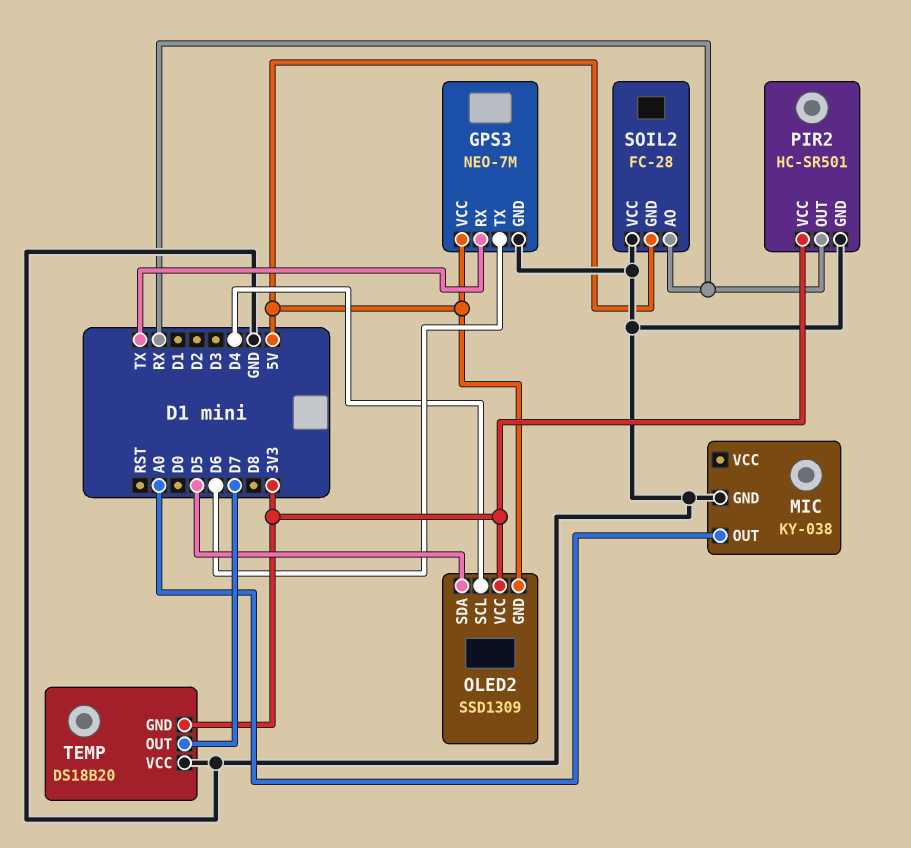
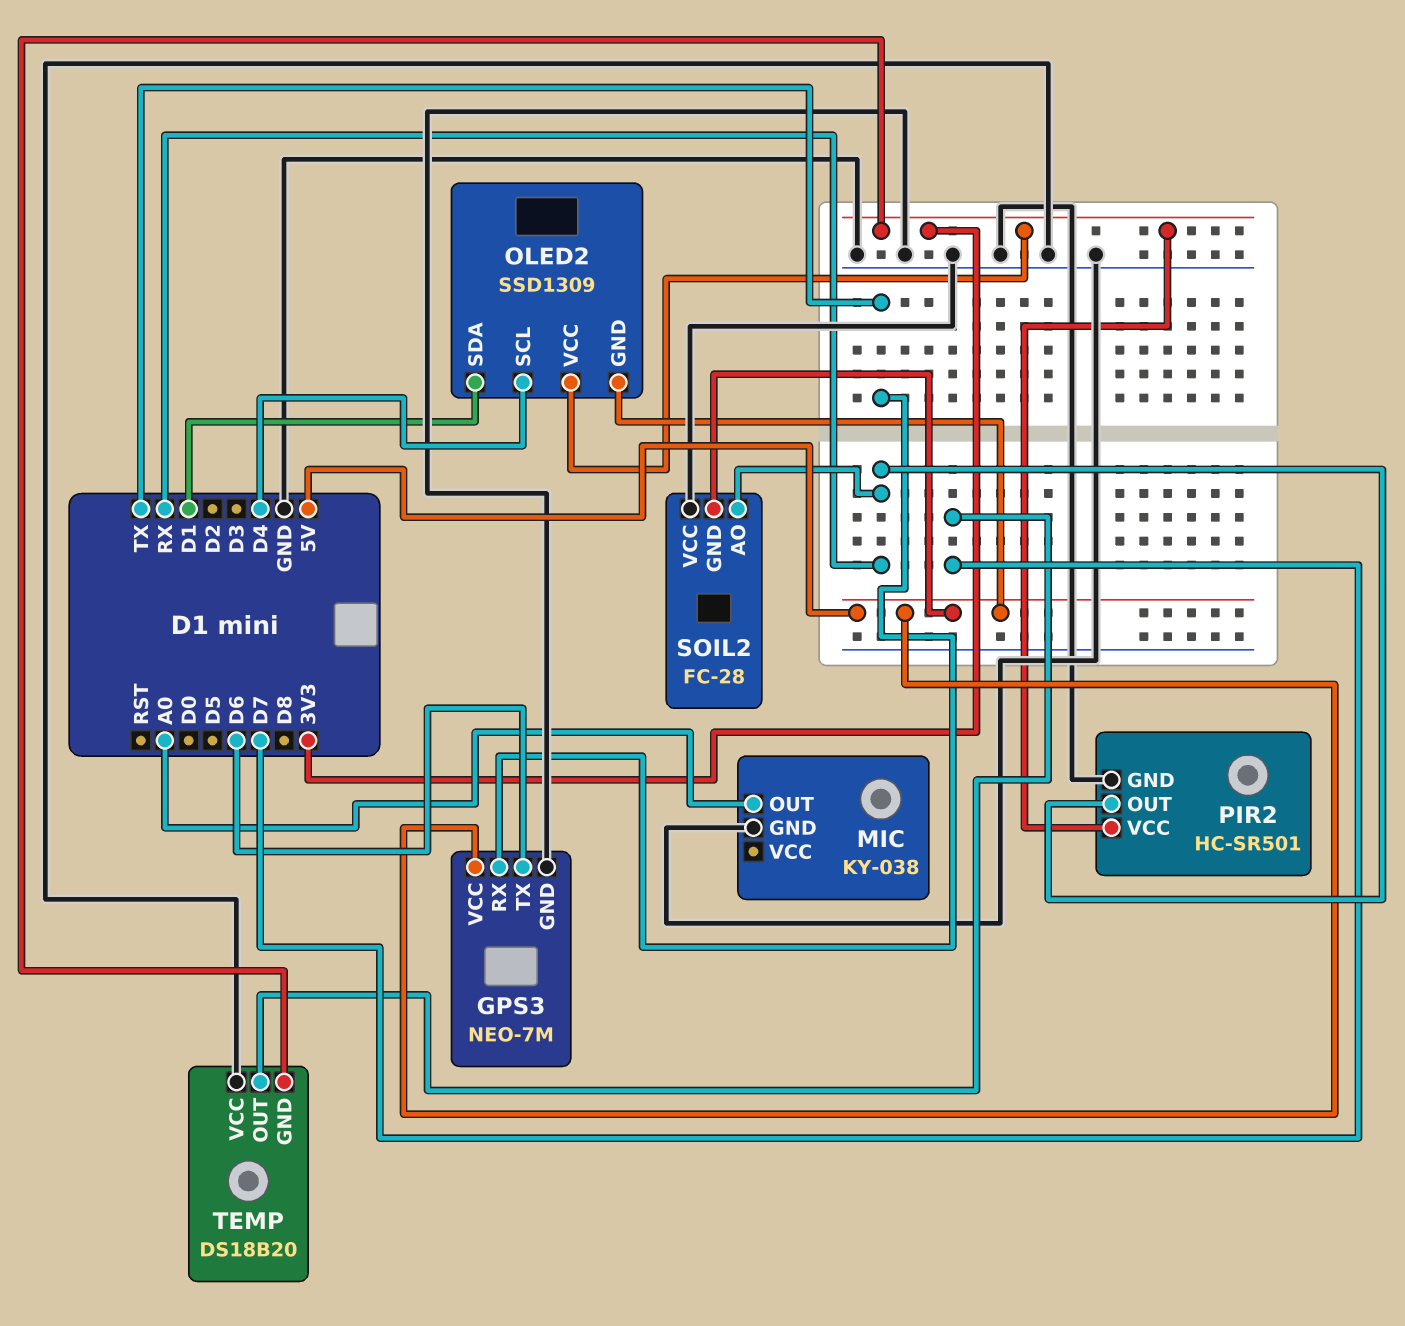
OLED2 pin SDA: D5 -> D1

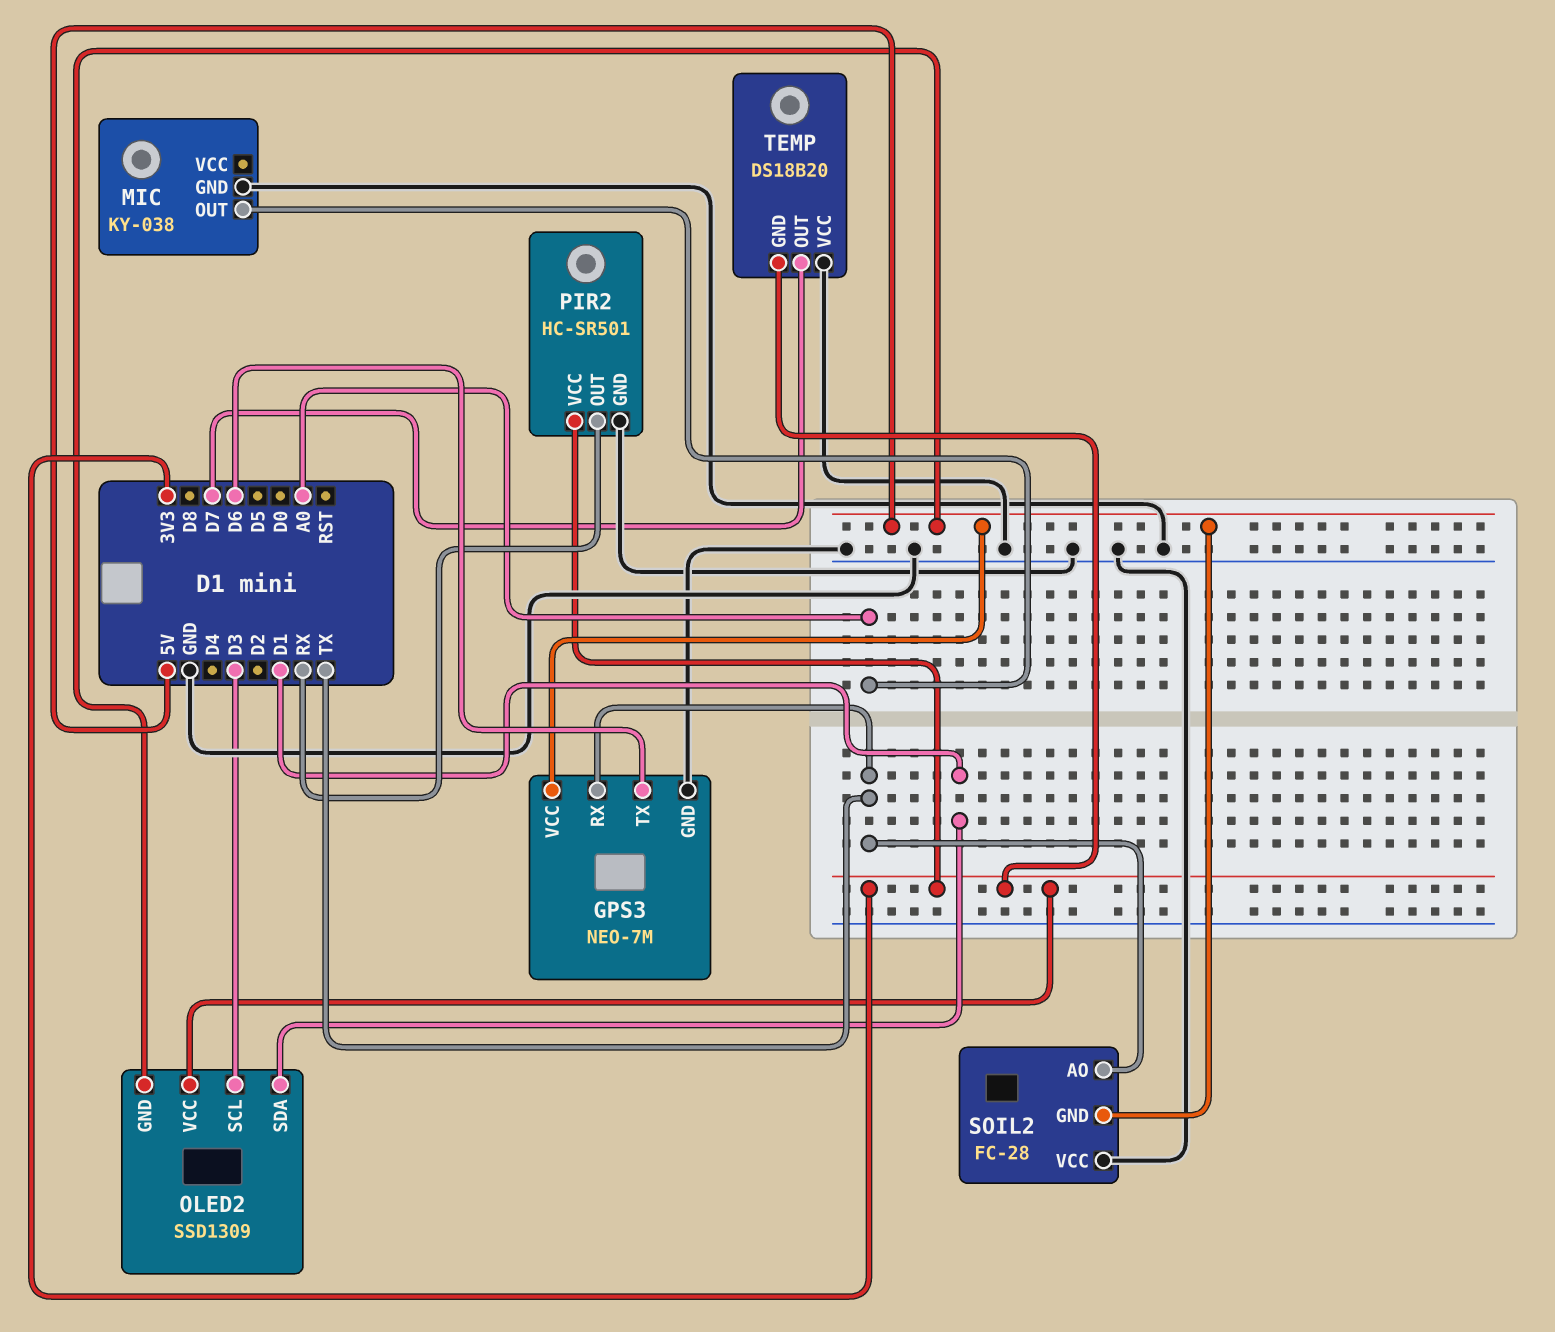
OLED2 pin SCL: D4 -> D3
SOIL2 pin AO: RX -> TX

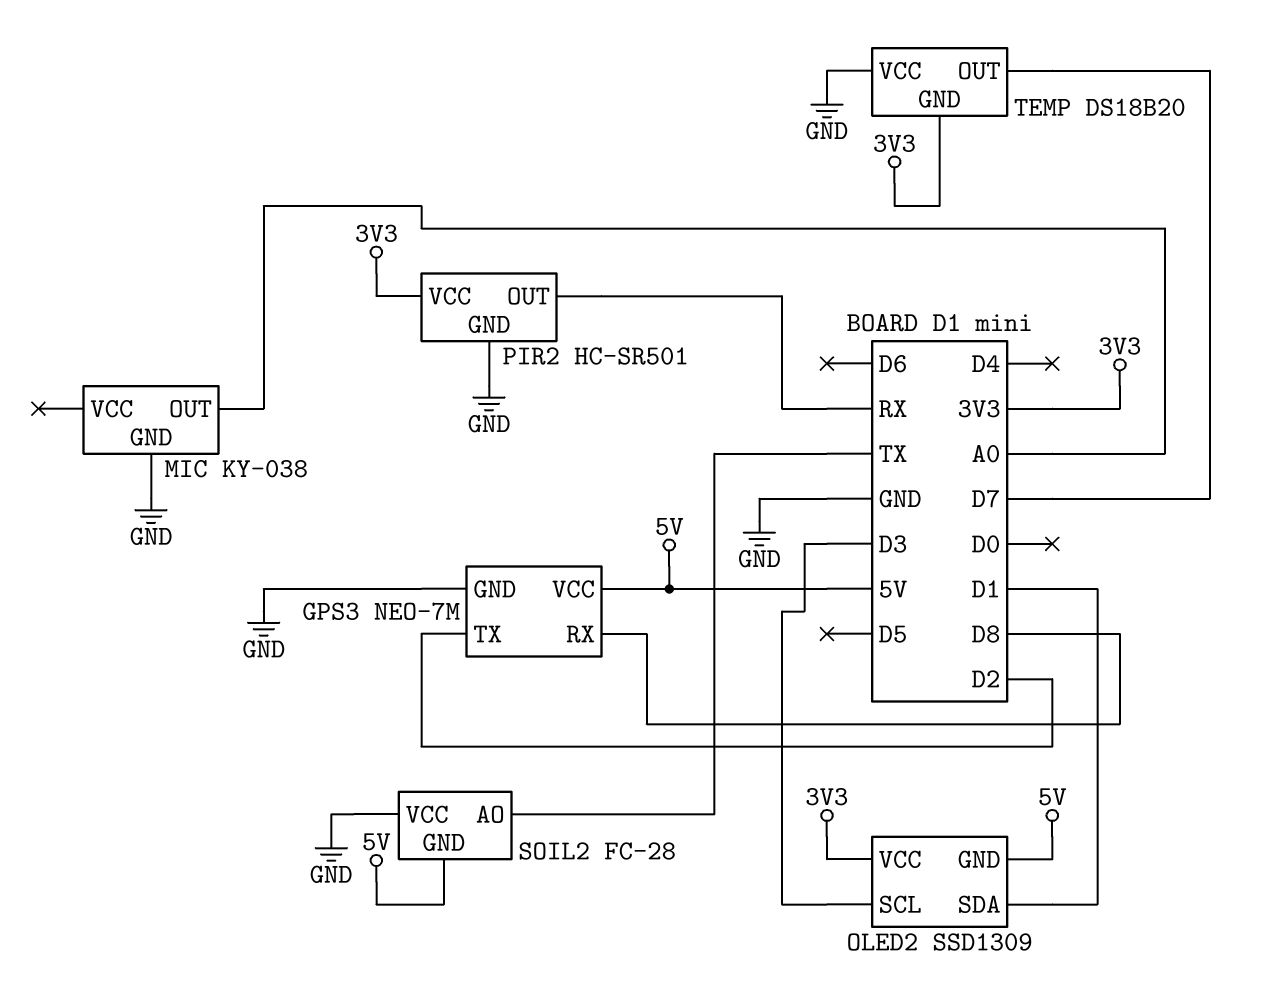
GPS3 pin RX: TX -> D8
GPS3 pin TX: D6 -> D2

